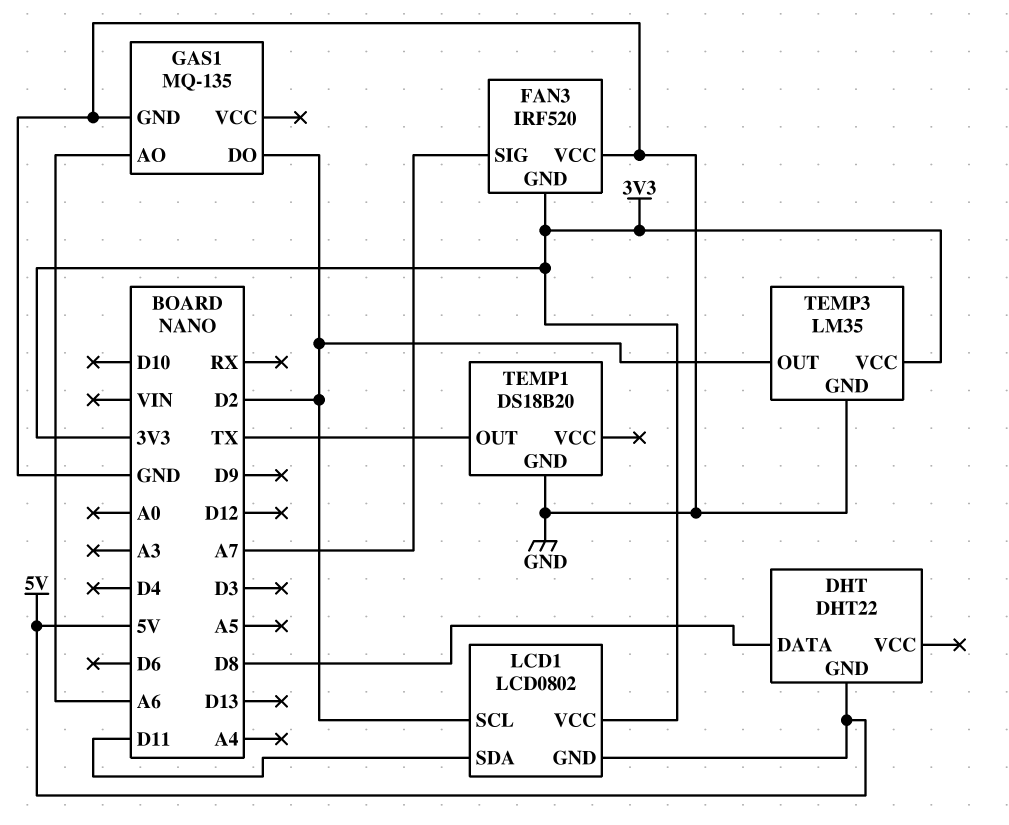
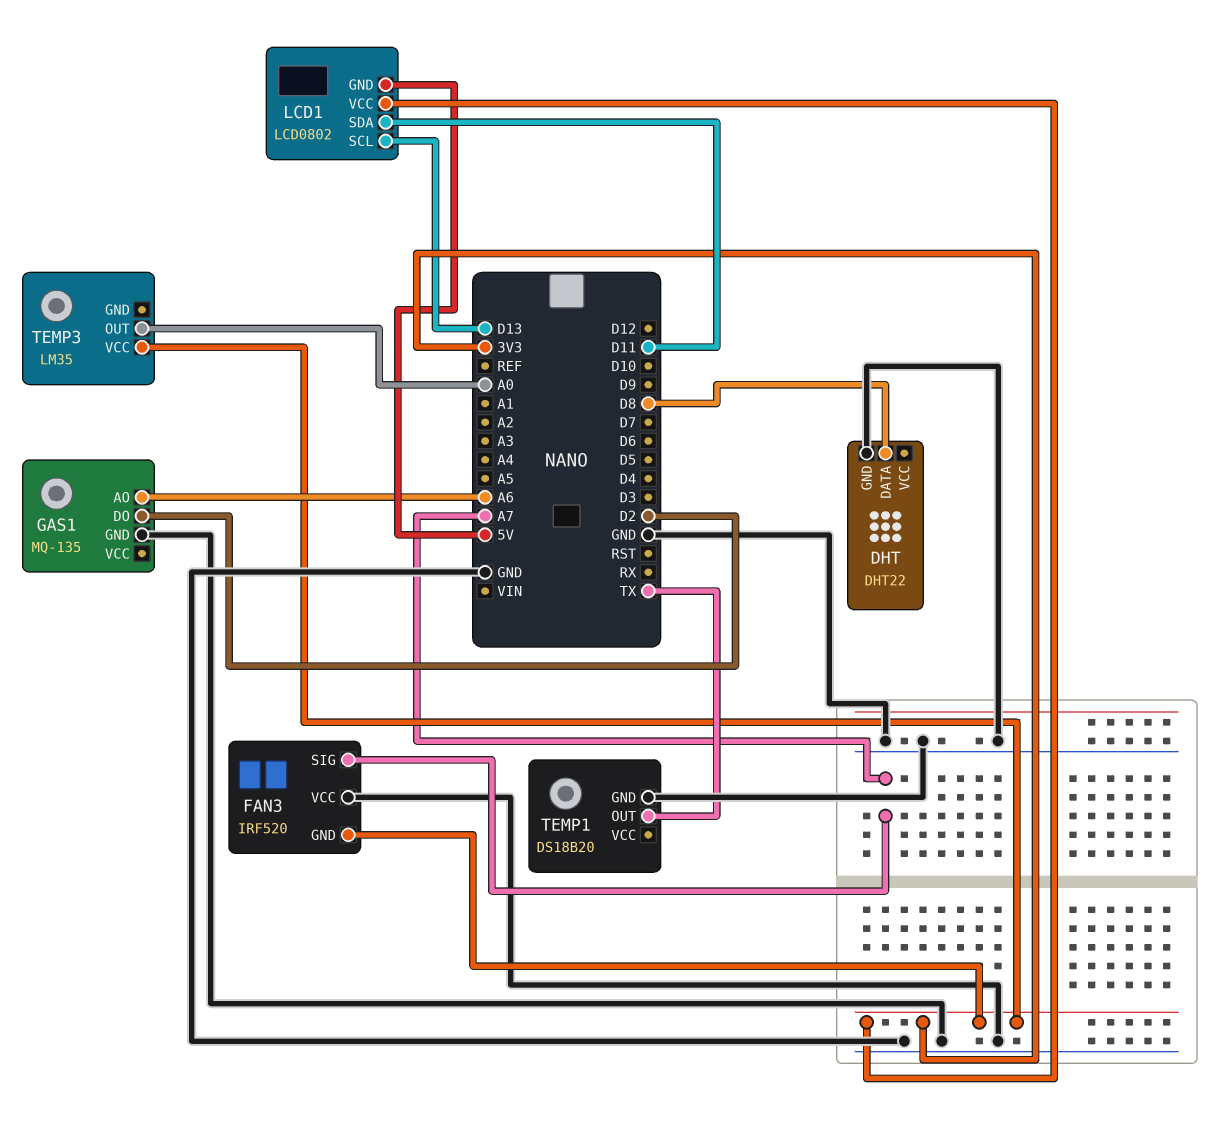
DHT pin GND: 5V -> GND
LCD1 pin SCL: D2 -> D13
TEMP3 pin GND: GND -> none
TEMP3 pin OUT: D2 -> A0

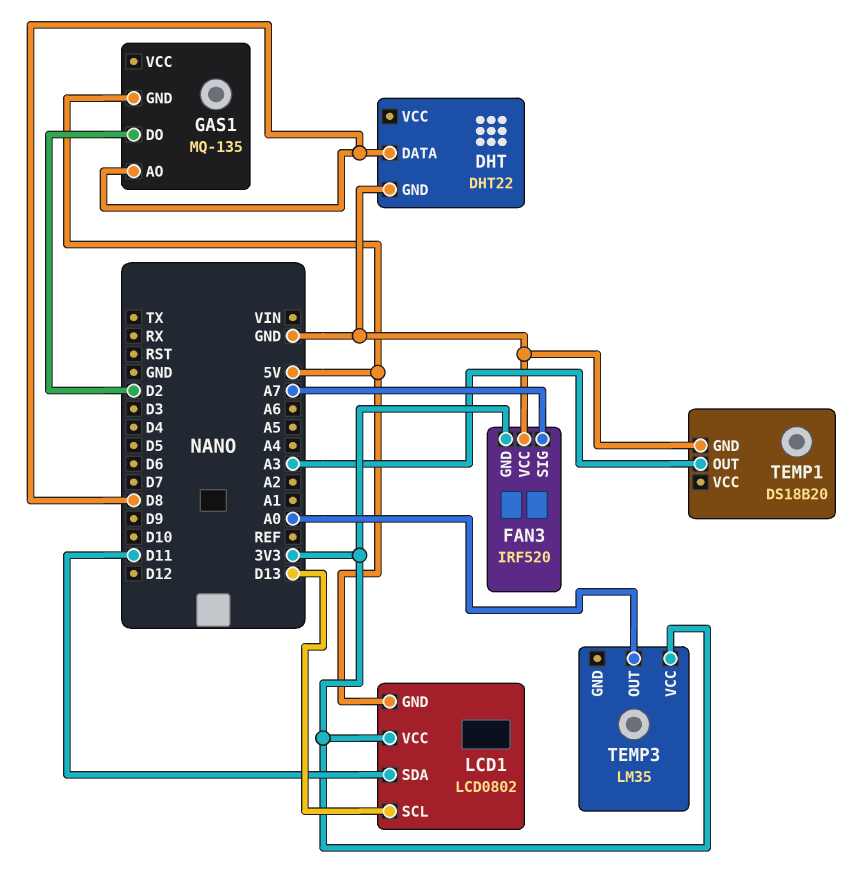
GAS1 pin AO: A6 -> D8
GAS1 pin GND: GND -> 5V
TEMP1 pin OUT: TX -> A3

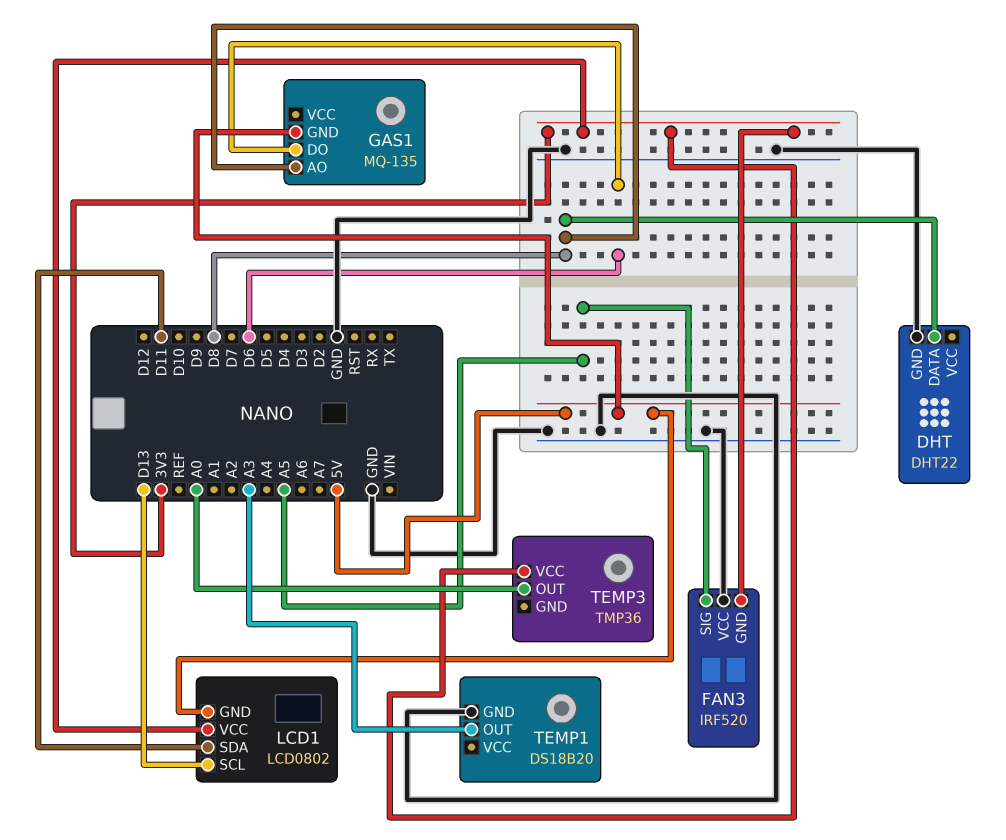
FAN3 pin SIG: A7 -> A5
GAS1 pin DO: D2 -> D6
TEMP3: LM35 -> TMP36

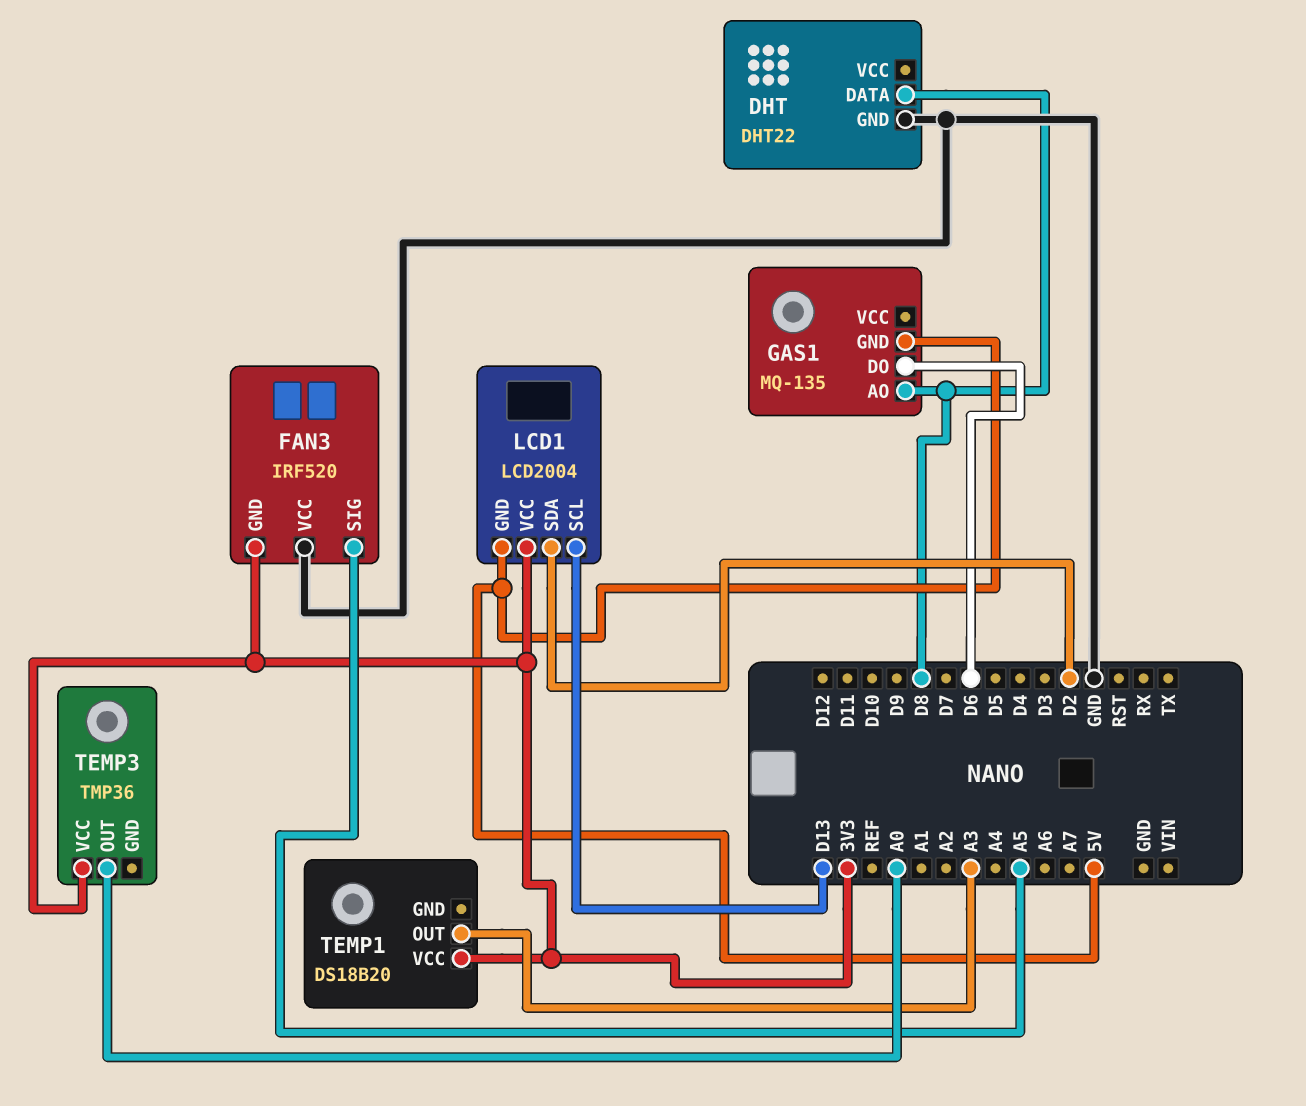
LCD1: LCD0802 -> LCD2004
LCD1 pin SDA: D11 -> D2
TEMP1 pin GND: GND -> none
TEMP1 pin VCC: none -> 3V3

